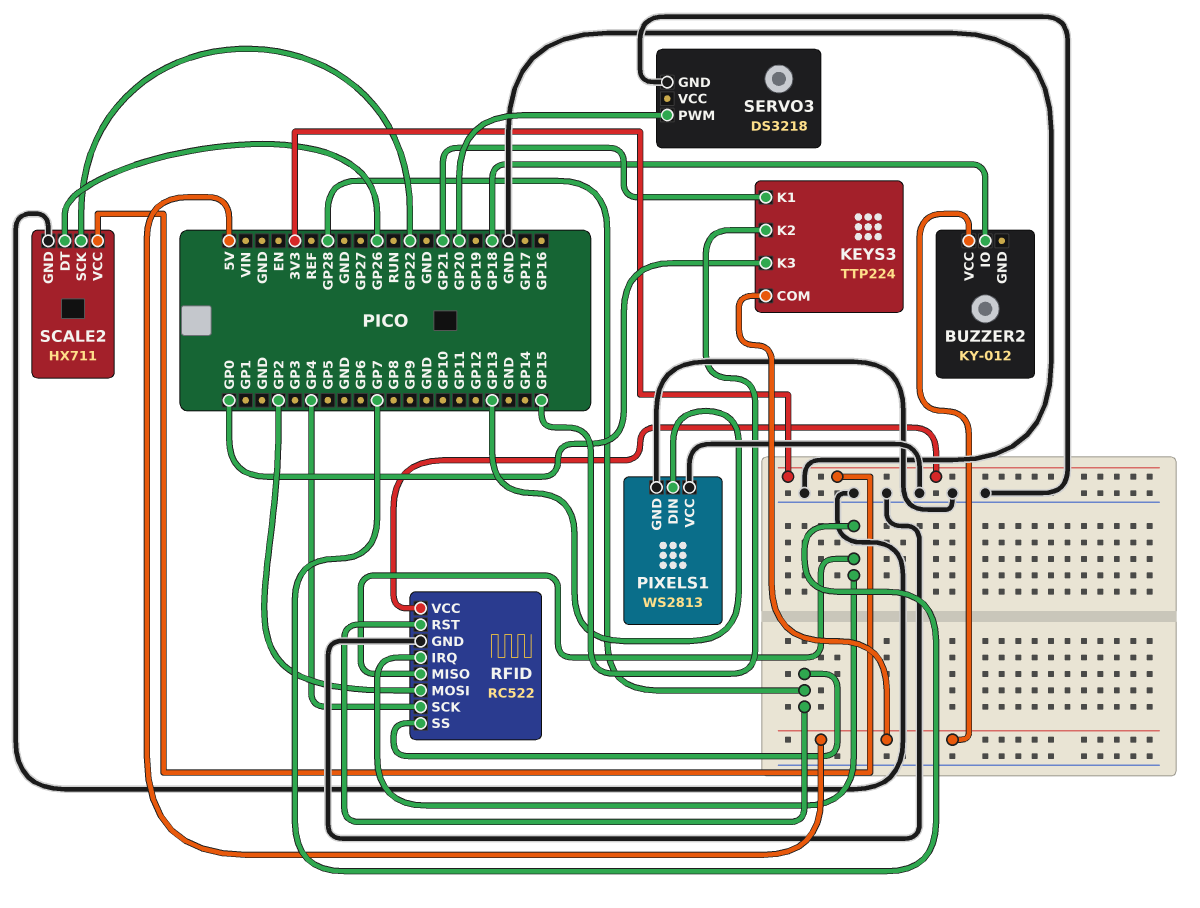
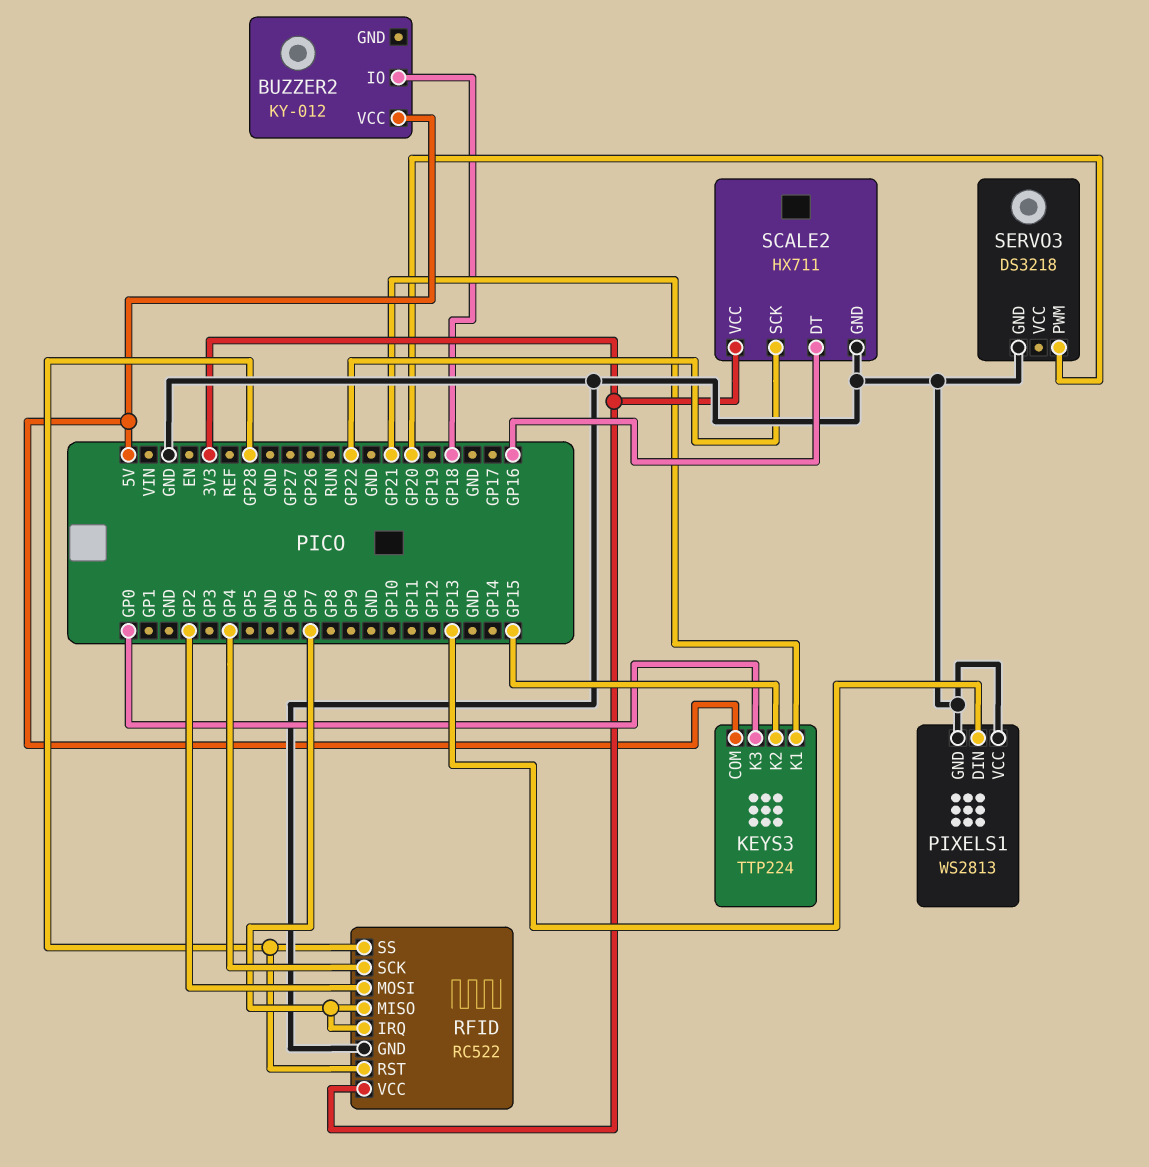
SCALE2 pin DT: GP26 -> GP16

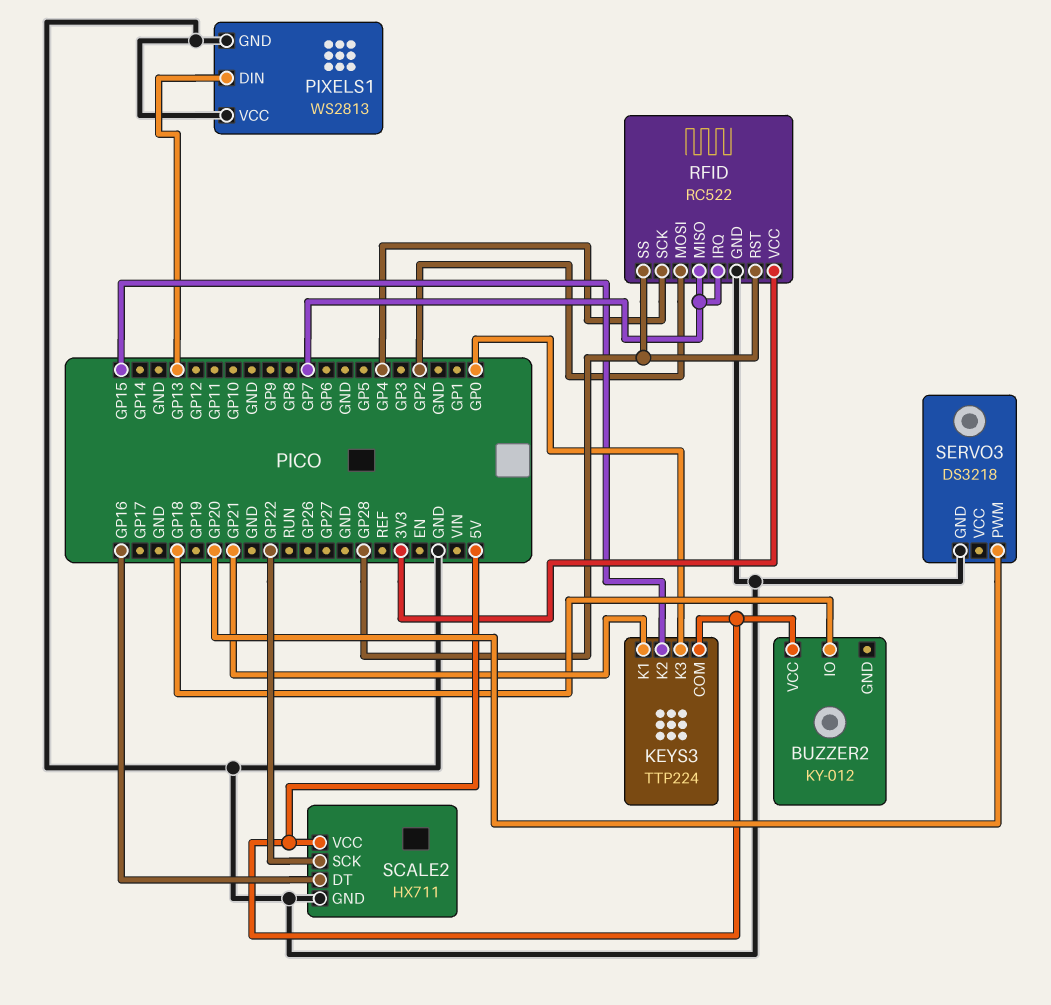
SCALE2 pin VCC: 3V3 -> 5V

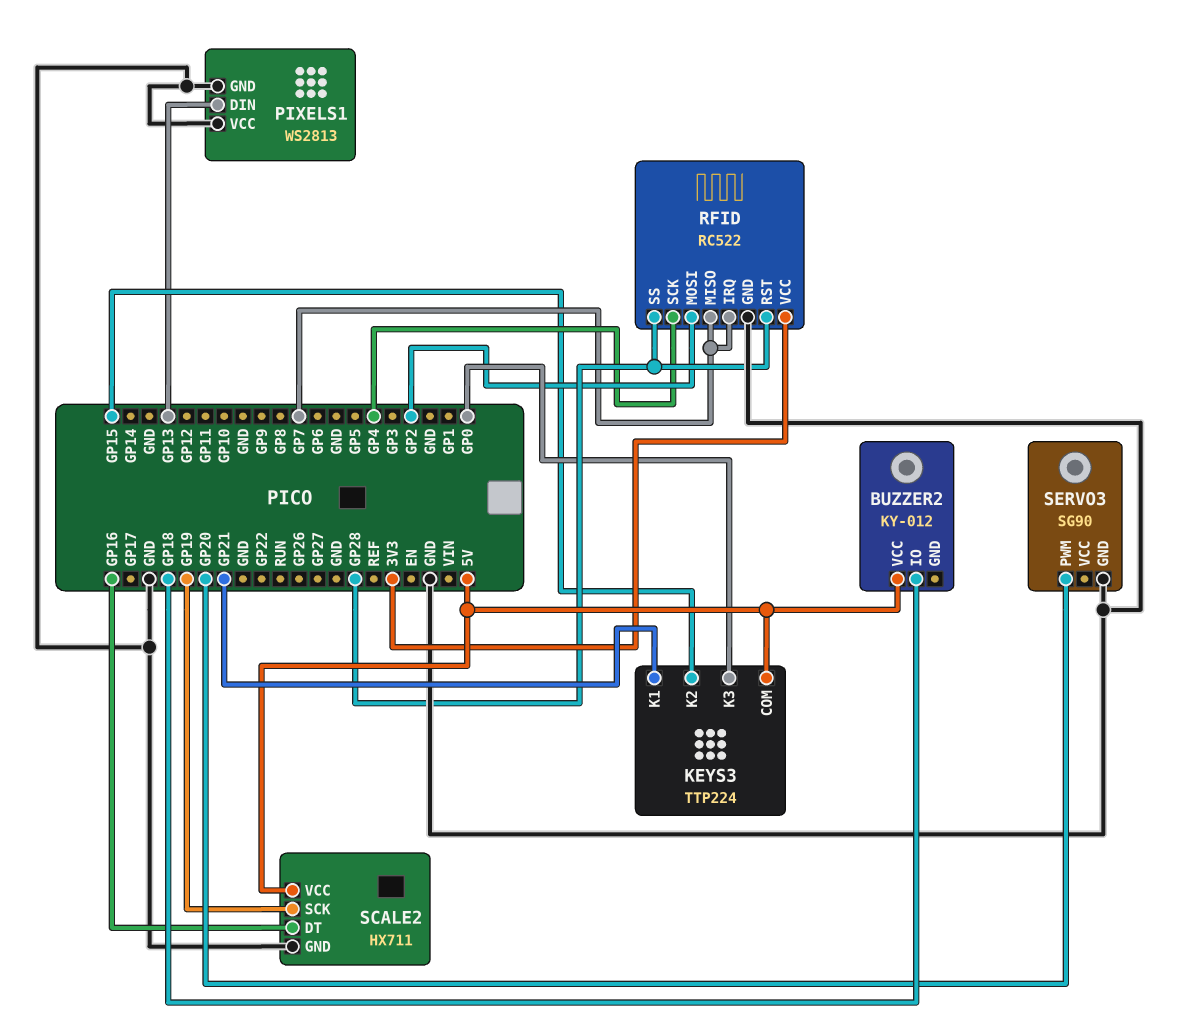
SCALE2 pin SCK: GP22 -> GP19
SERVO3: DS3218 -> SG90

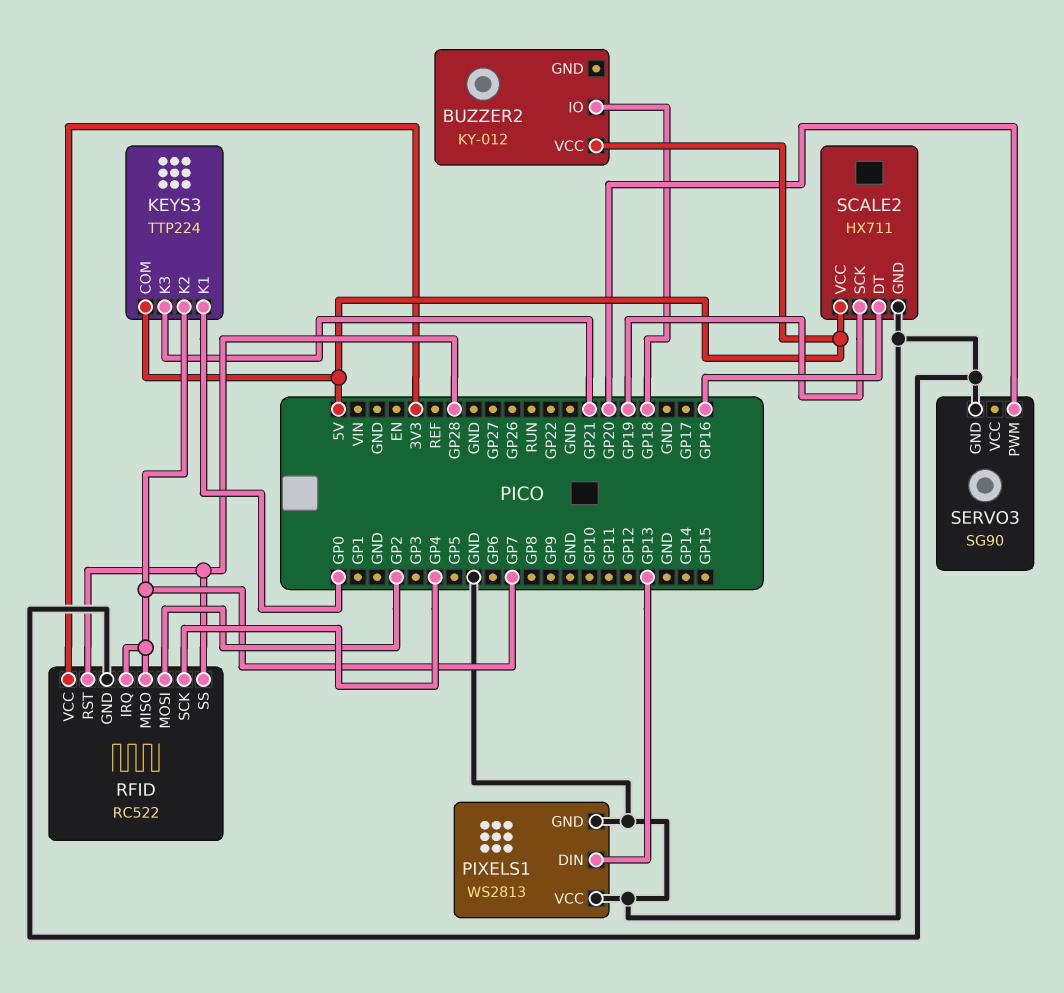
KEYS3 pin K1: GP21 -> GP0
KEYS3 pin K2: GP15 -> GP7
KEYS3 pin K3: GP0 -> GP21

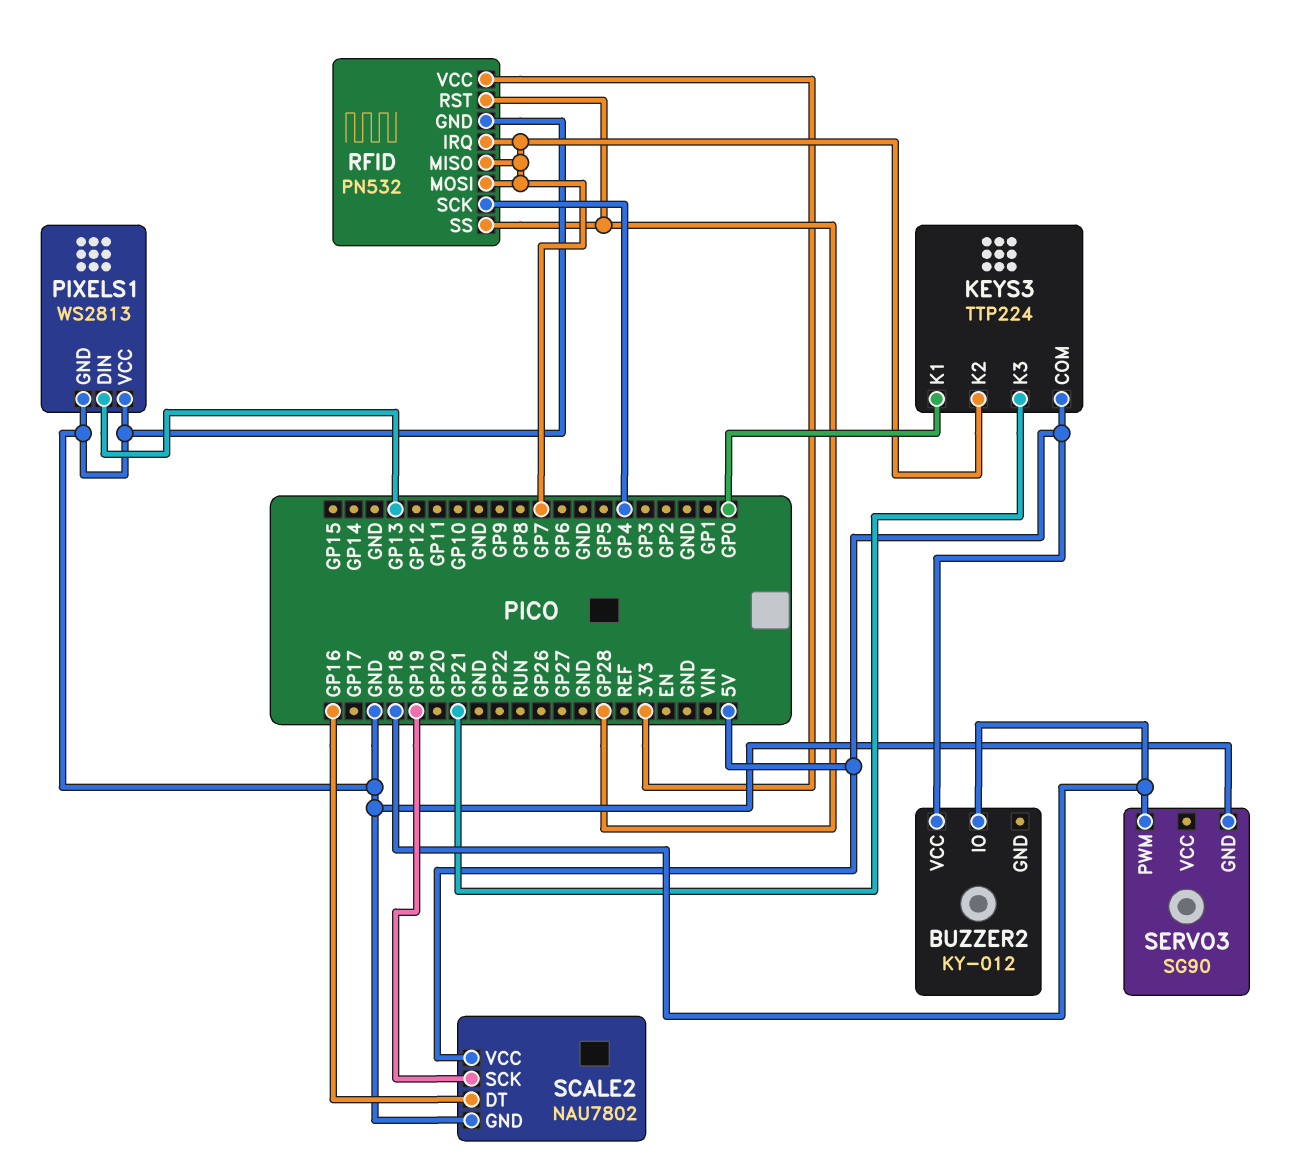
RFID: RC522 -> PN532
RFID pin MOSI: GP2 -> GP7
SCALE2: HX711 -> NAU7802
SERVO3 pin PWM: GP20 -> GP18

